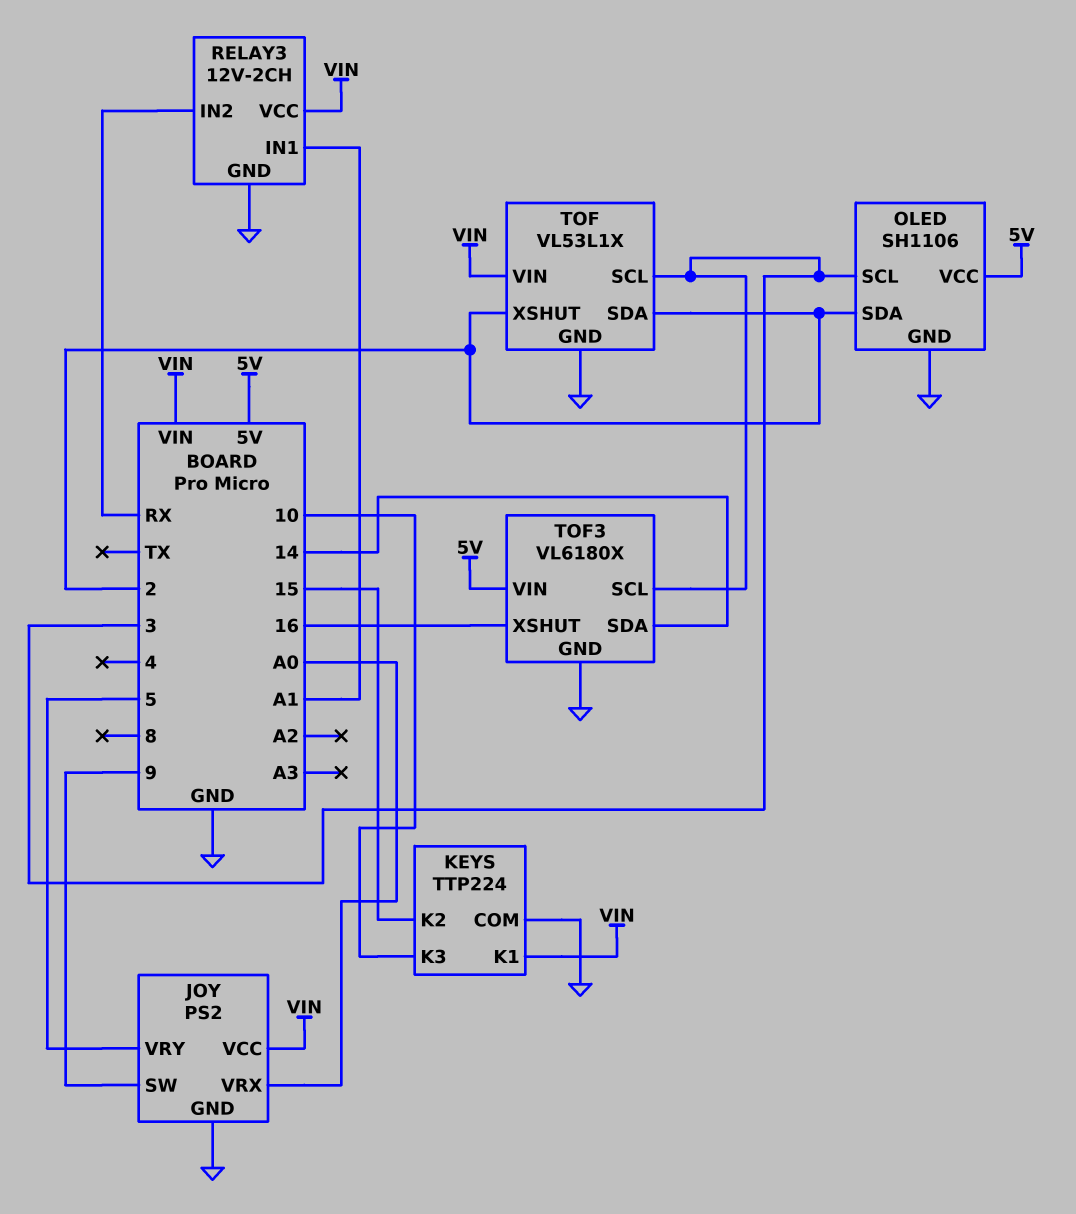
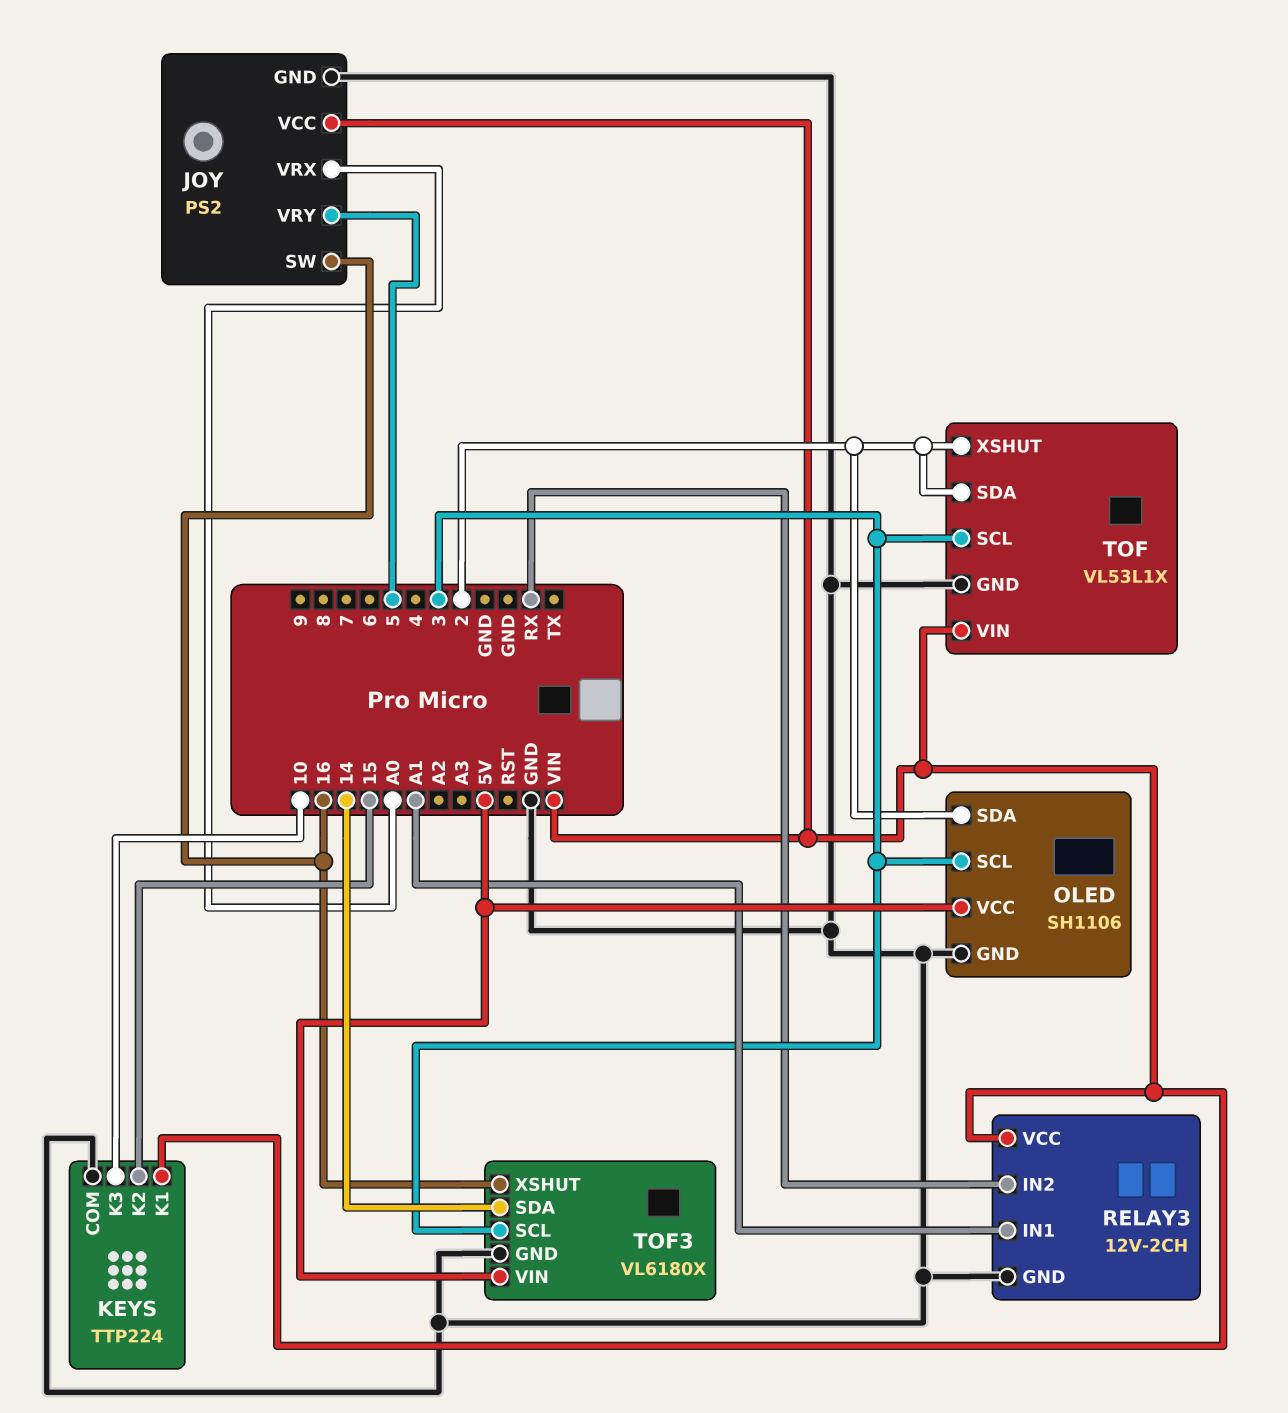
JOY pin SW: 9 -> 16

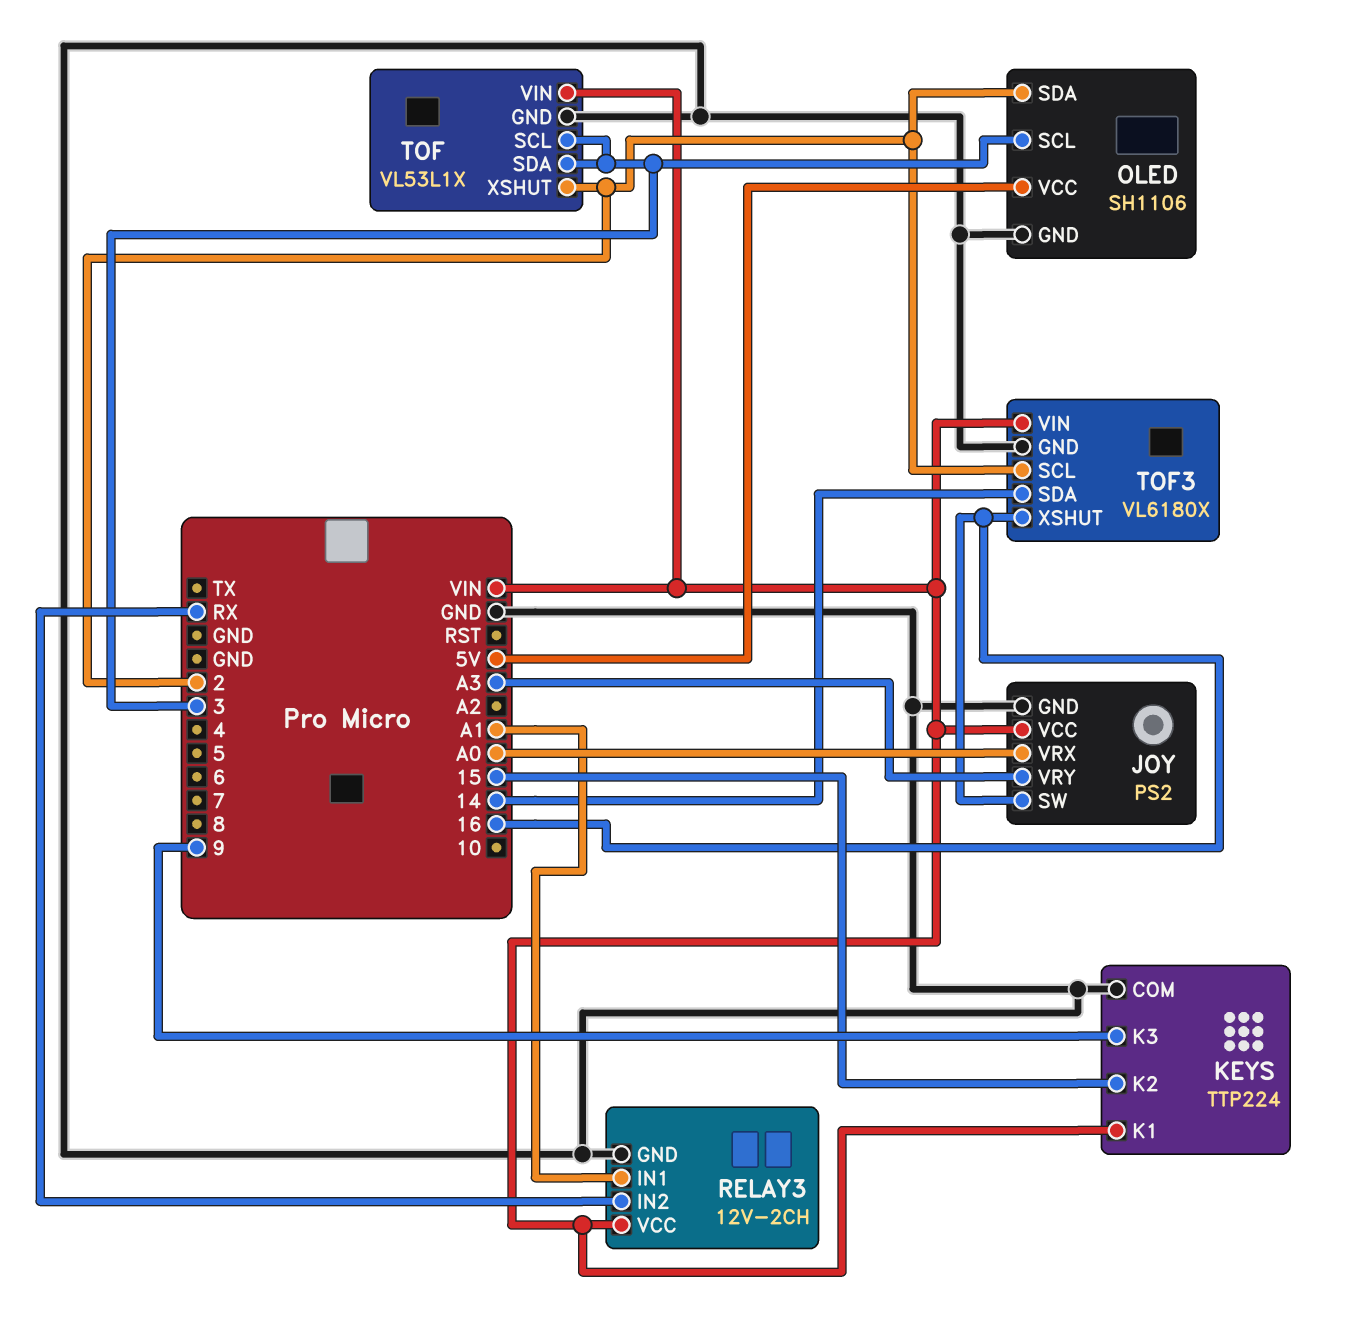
JOY pin VRY: 5 -> A3
KEYS pin K3: 10 -> 9
TOF pin SDA: 2 -> 3
TOF3 pin SCL: 3 -> 2
TOF3 pin VIN: 5V -> VIN

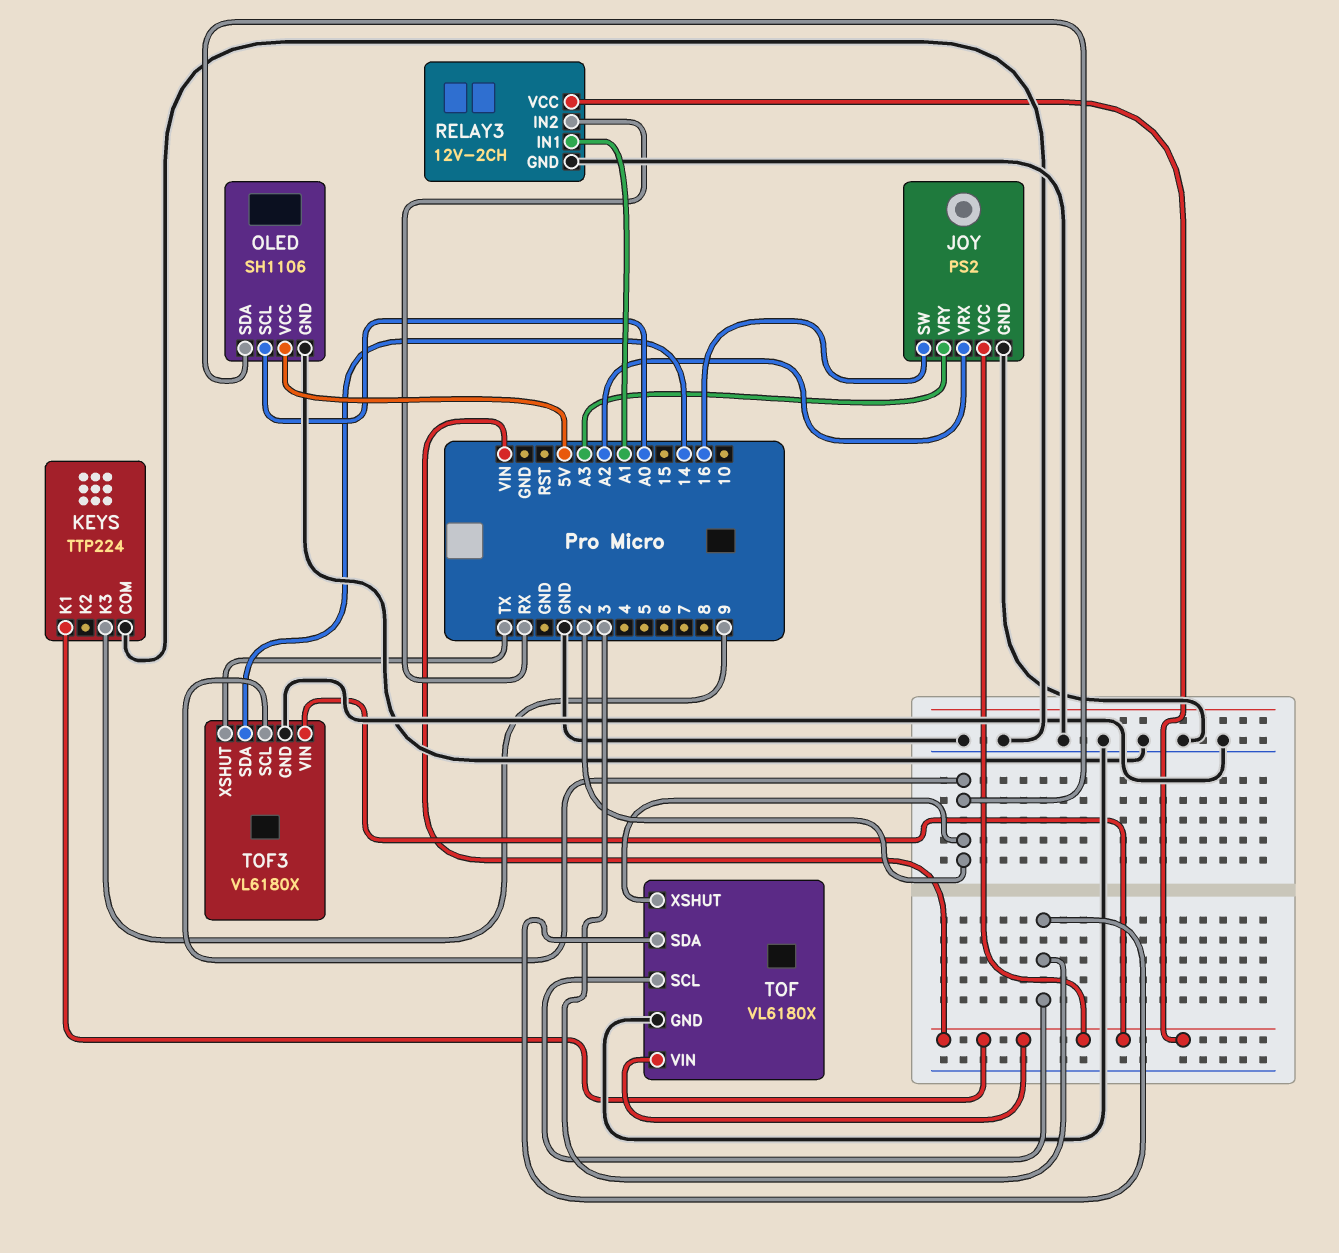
JOY pin VRX: A0 -> A2
KEYS pin K2: 15 -> none
OLED pin SCL: 3 -> A0
TOF: VL53L1X -> VL6180X
TOF3 pin XSHUT: 16 -> TX

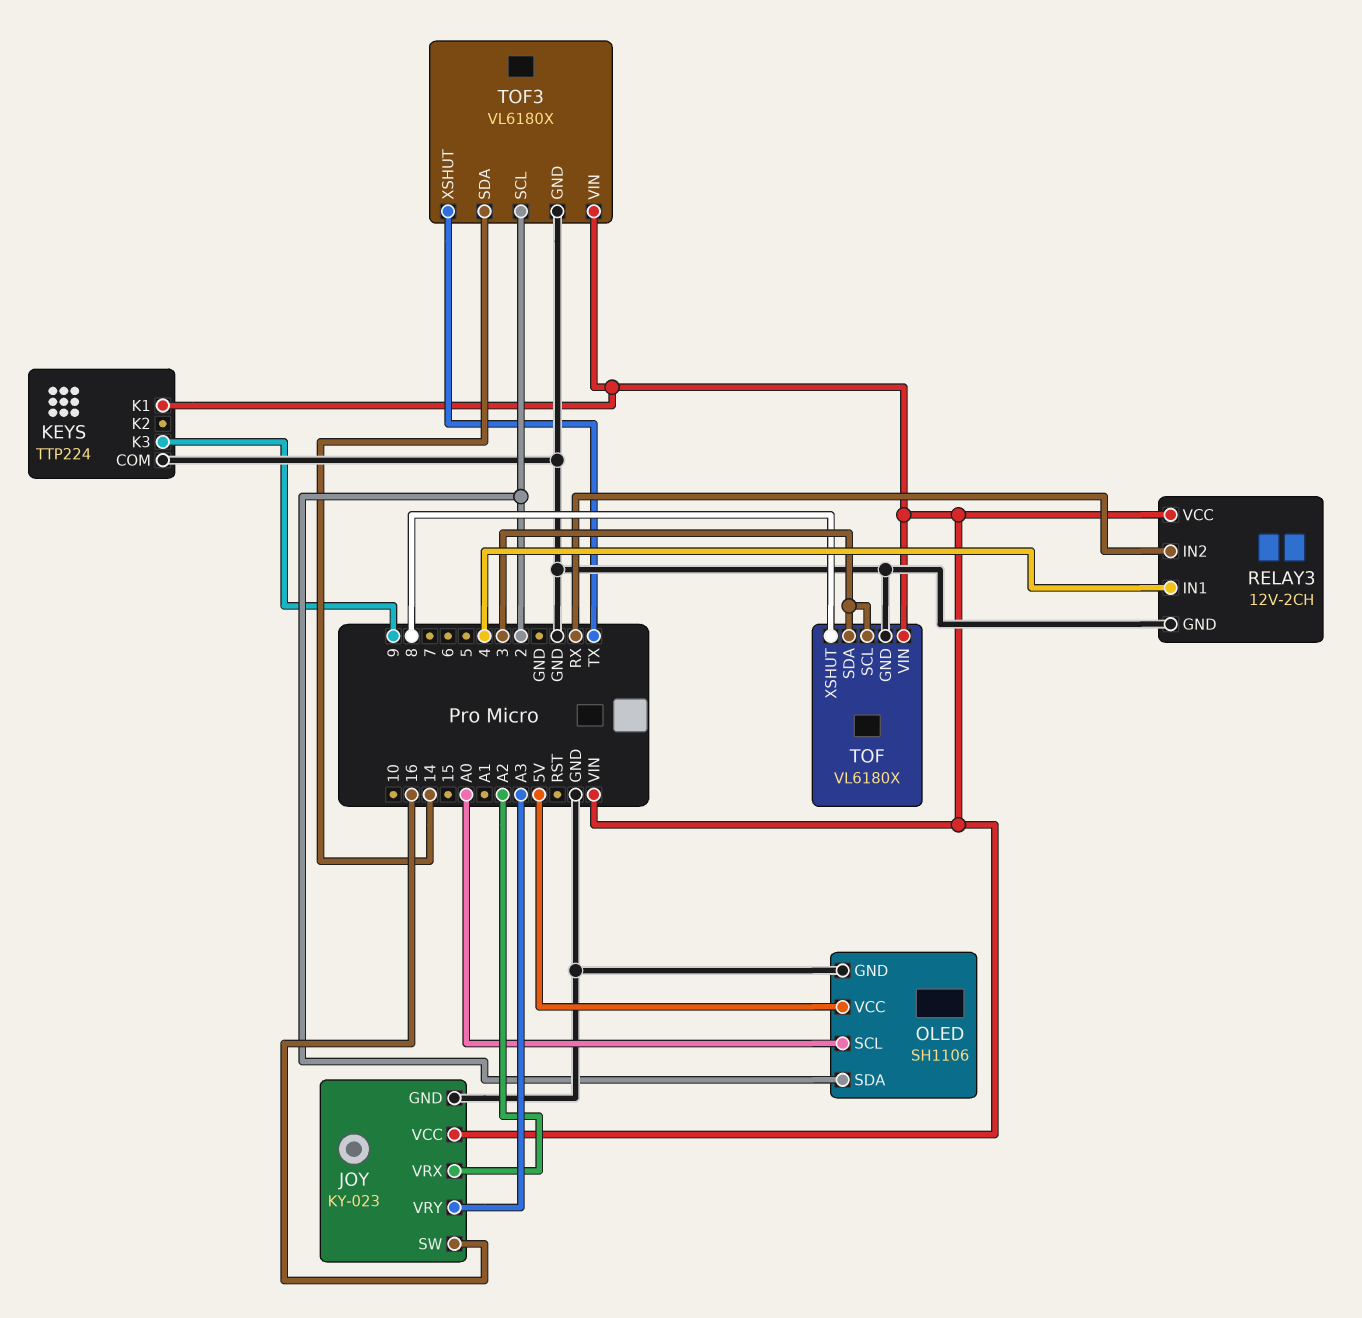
JOY: PS2 -> KY-023
RELAY3 pin IN1: A1 -> 4
TOF pin XSHUT: 2 -> 8

